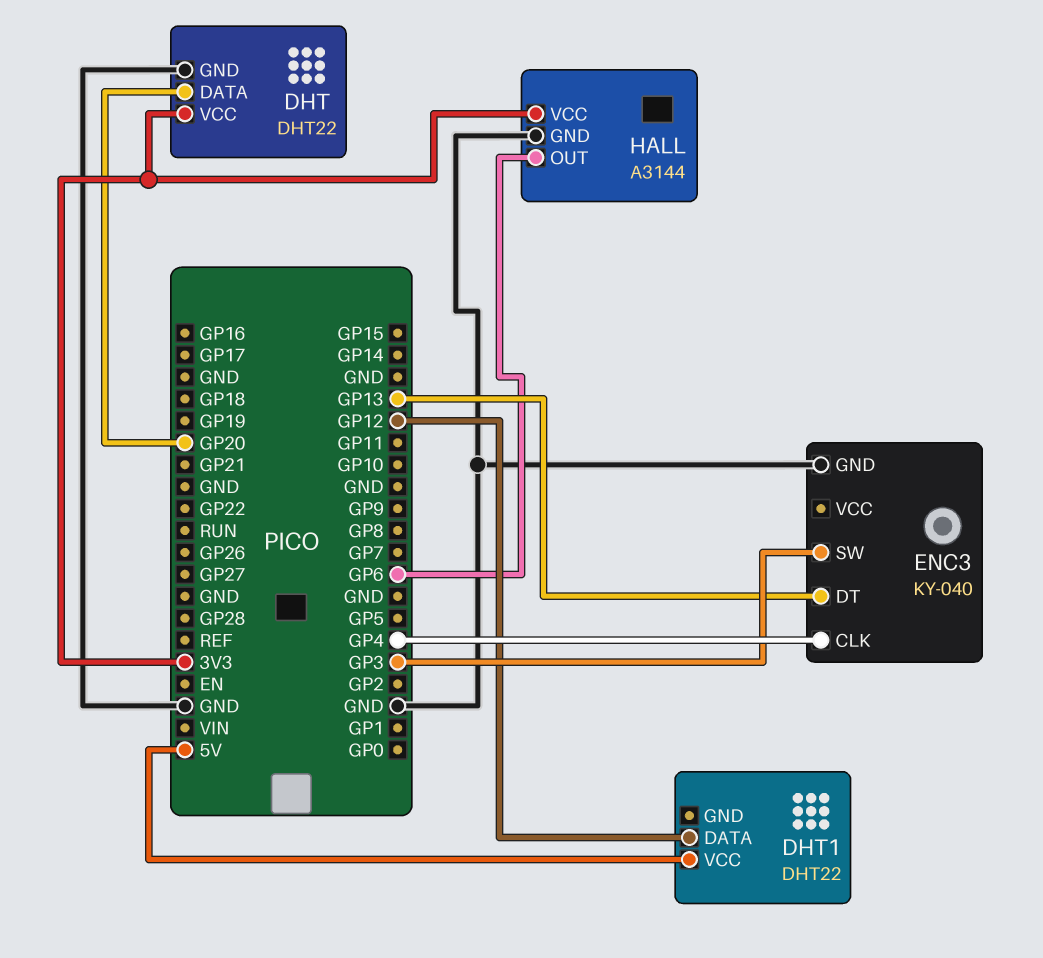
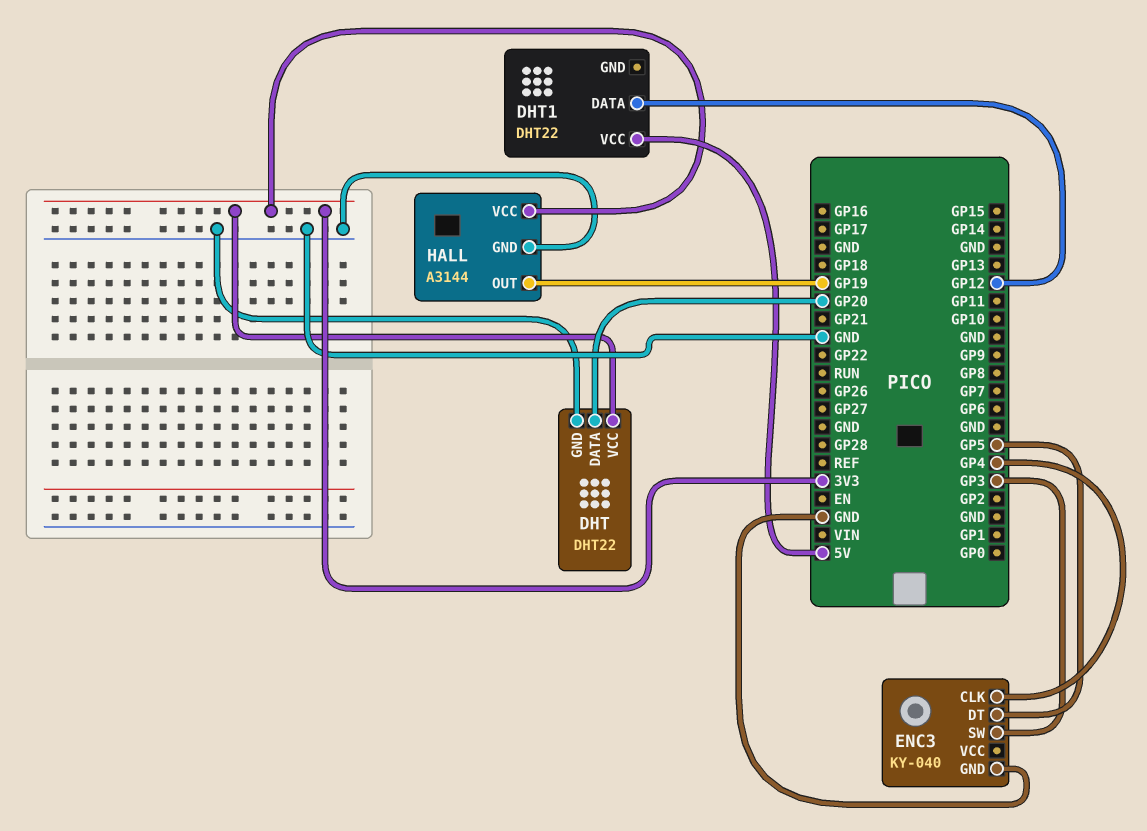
ENC3 pin DT: GP13 -> GP5
HALL pin OUT: GP6 -> GP19

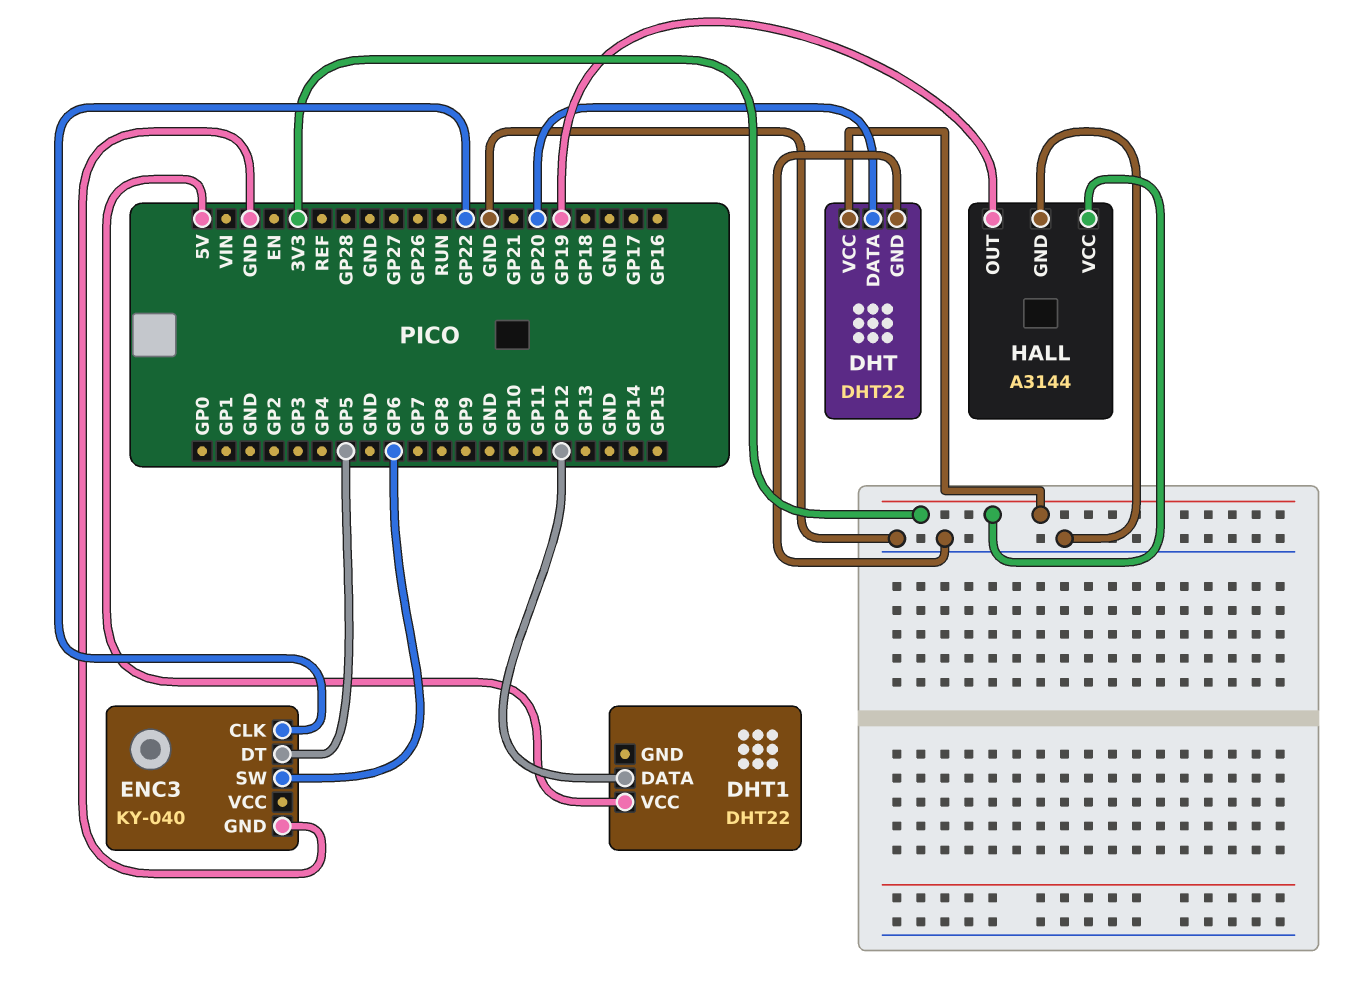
ENC3 pin CLK: GP4 -> GP22
ENC3 pin SW: GP3 -> GP6

